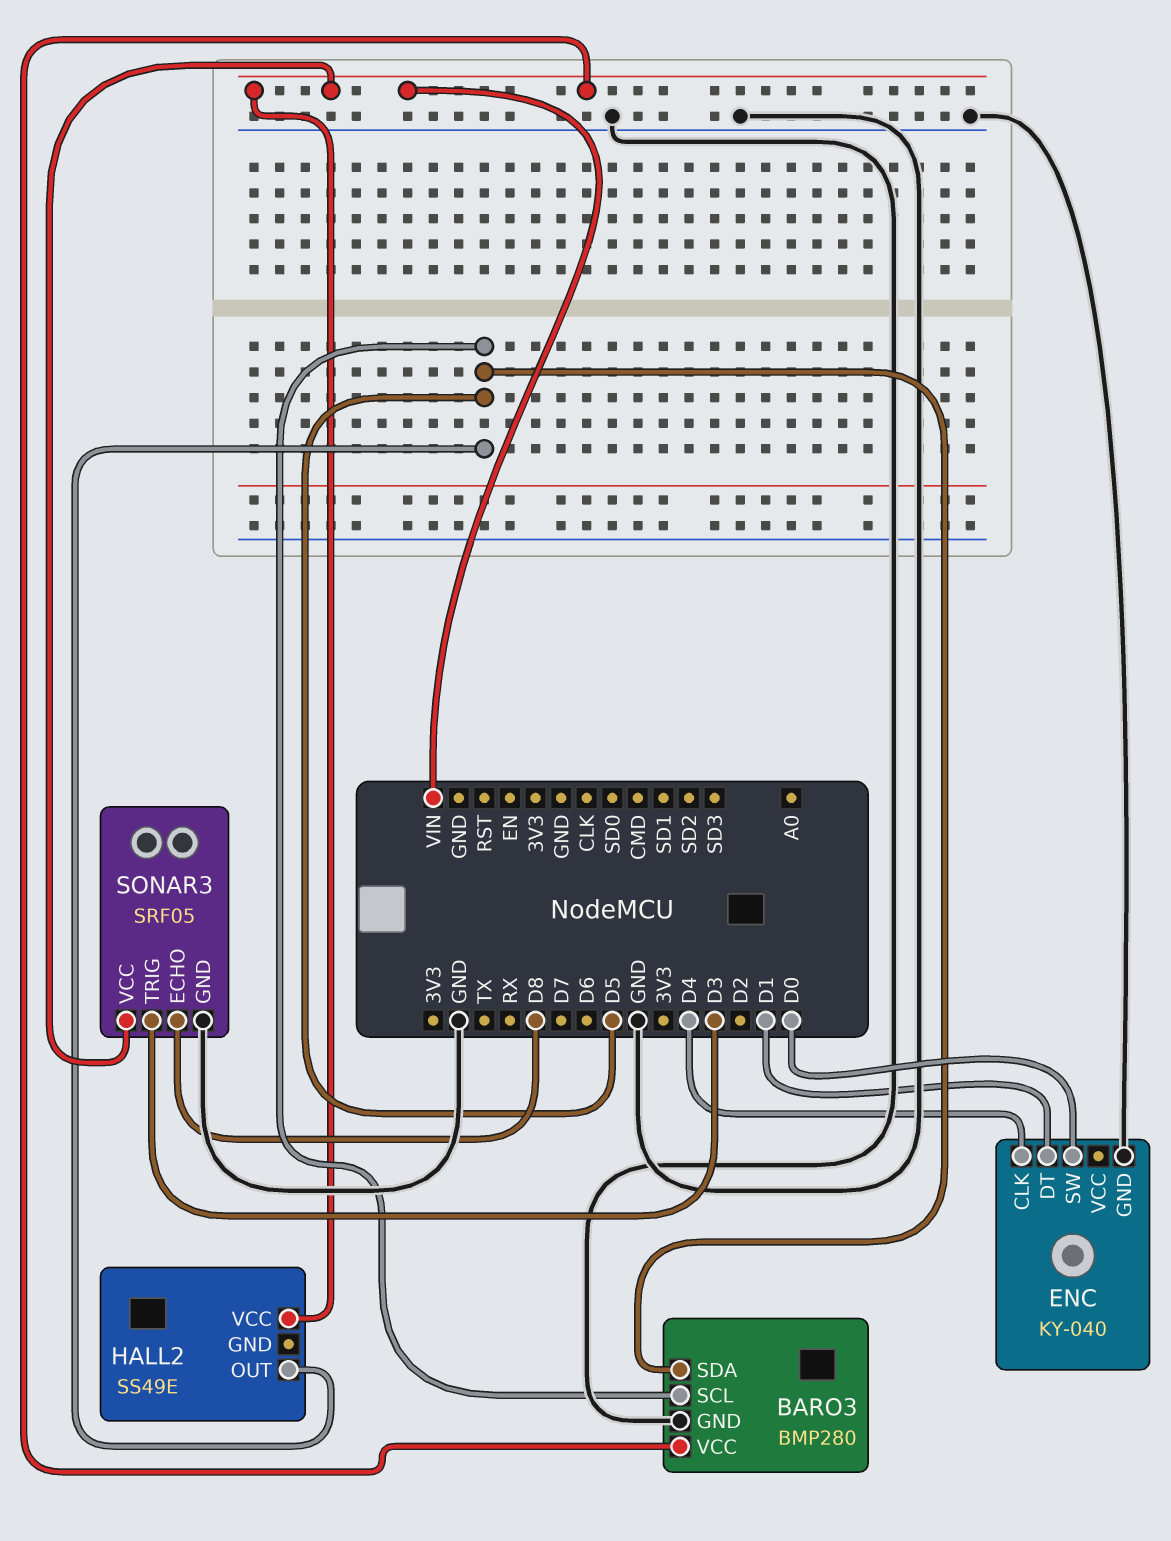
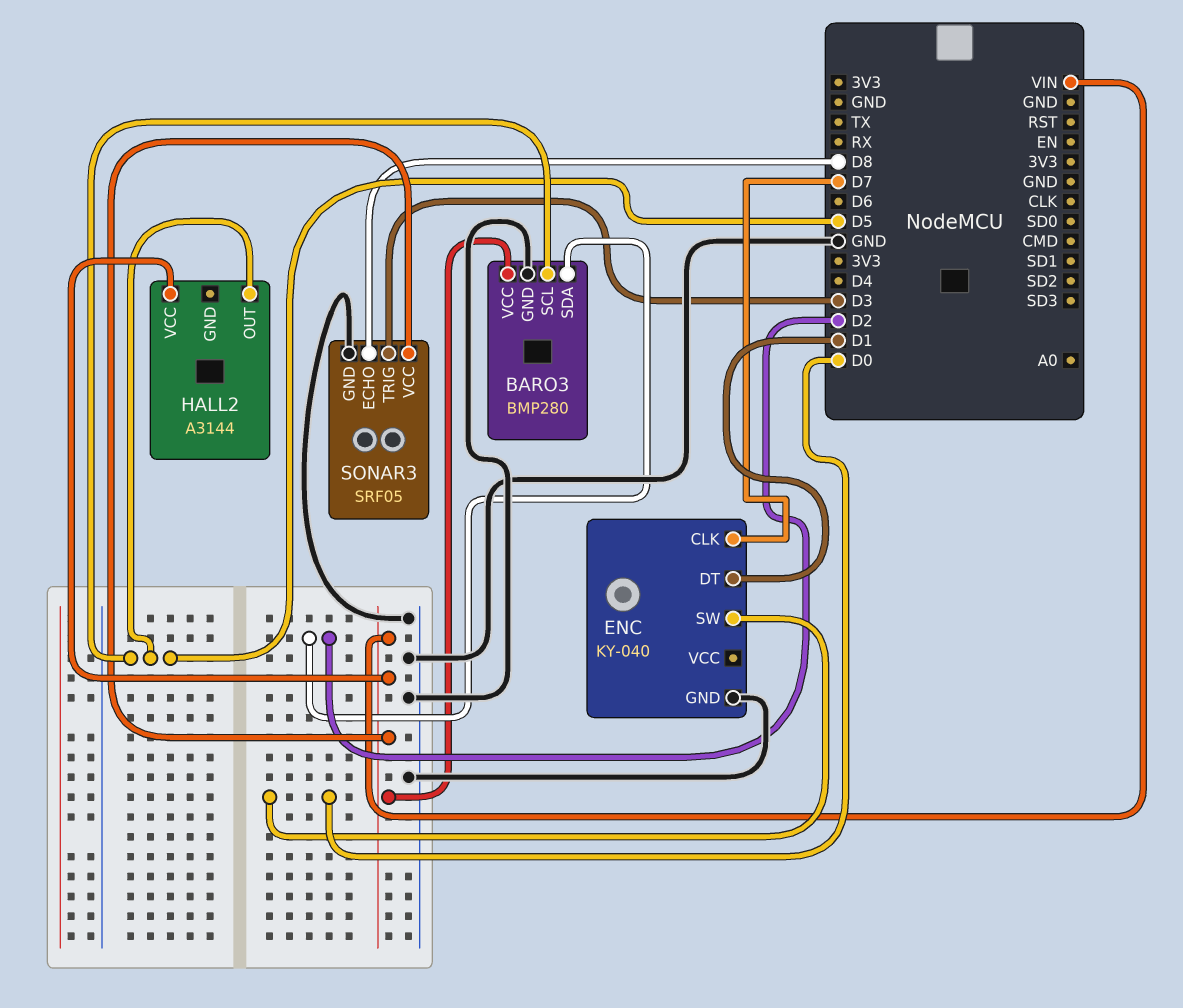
BARO3 pin SDA: D5 -> D2
ENC pin CLK: D4 -> D7
HALL2: SS49E -> A3144

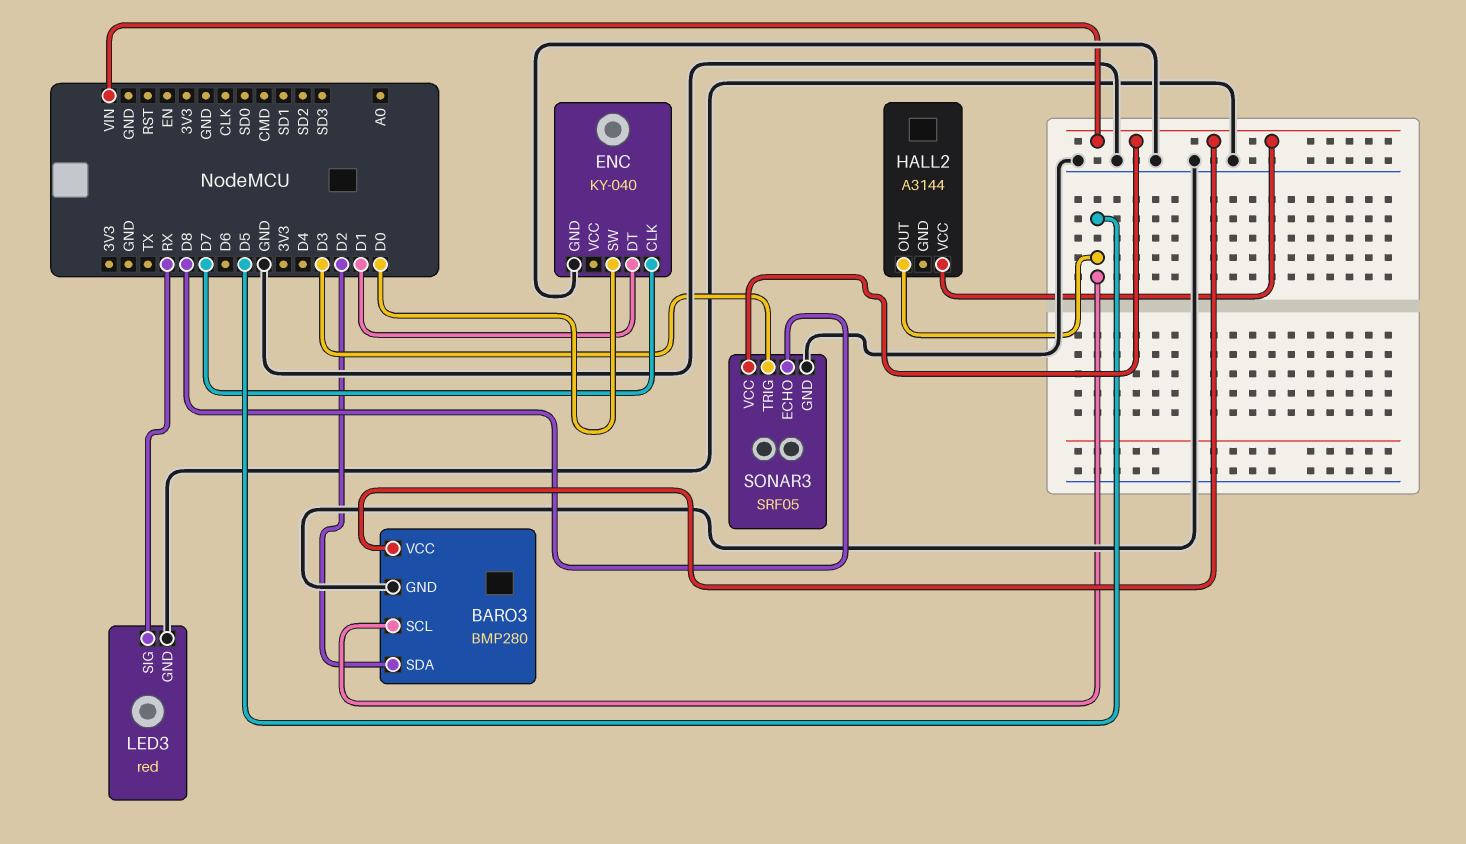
LED3: none -> red
LED3 pin GND: none -> GND
LED3 pin SIG: none -> RX

